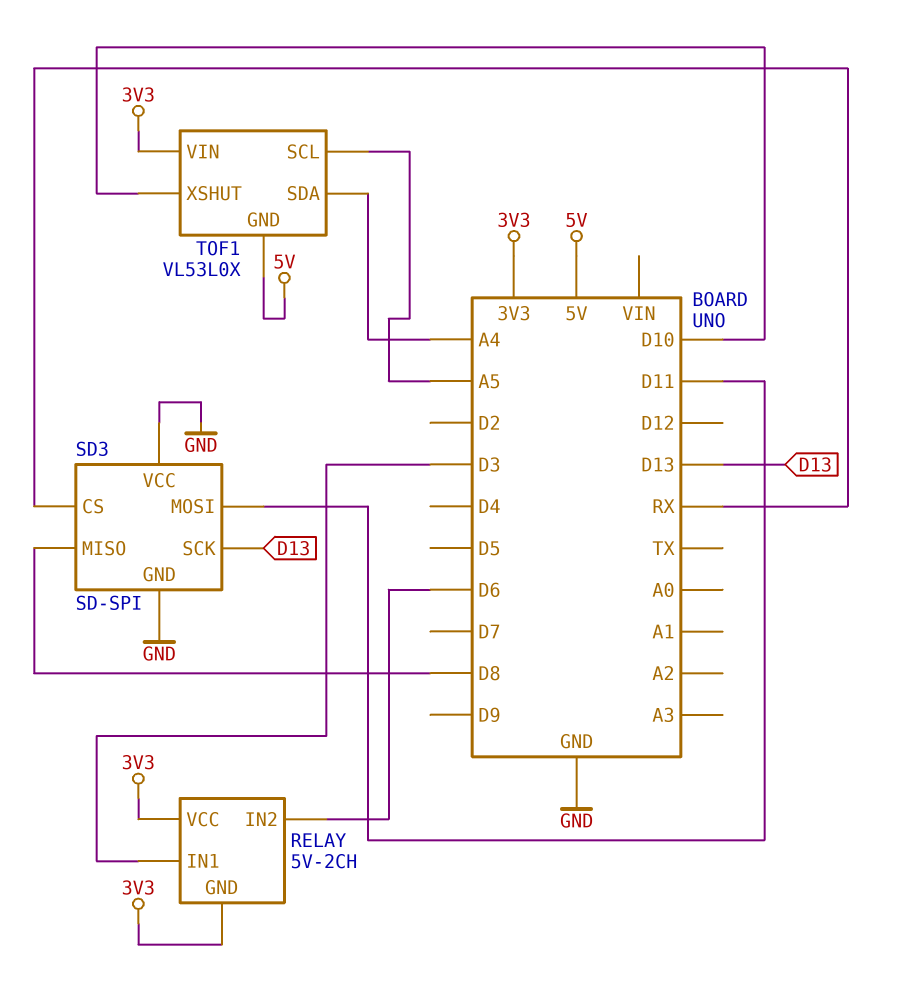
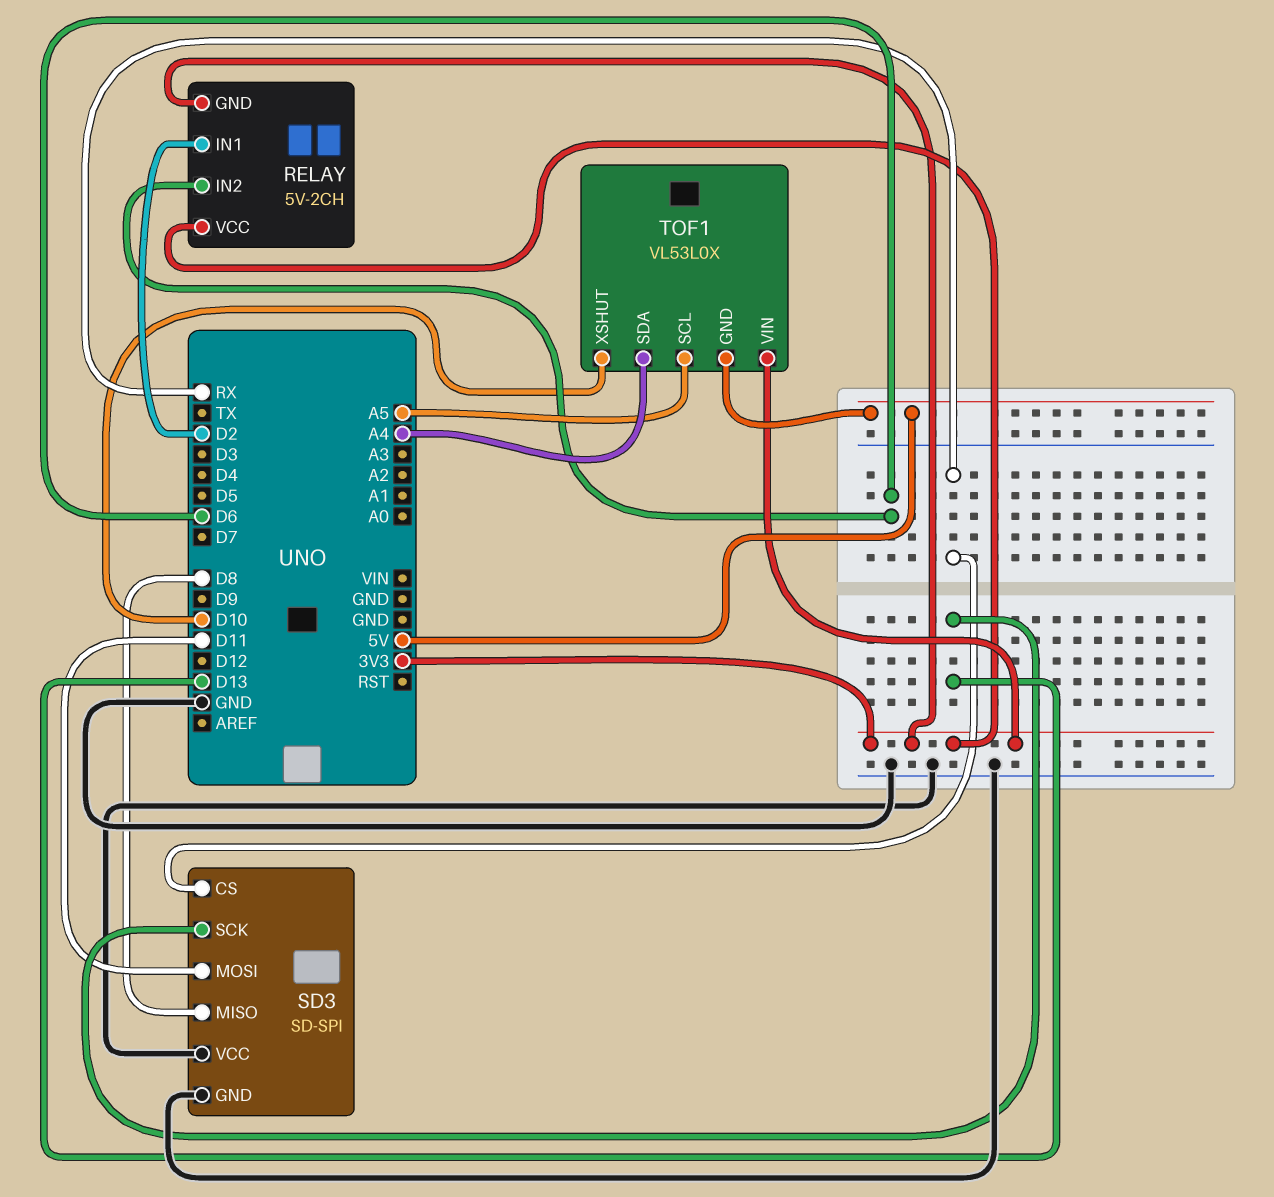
RELAY pin IN1: D3 -> D2

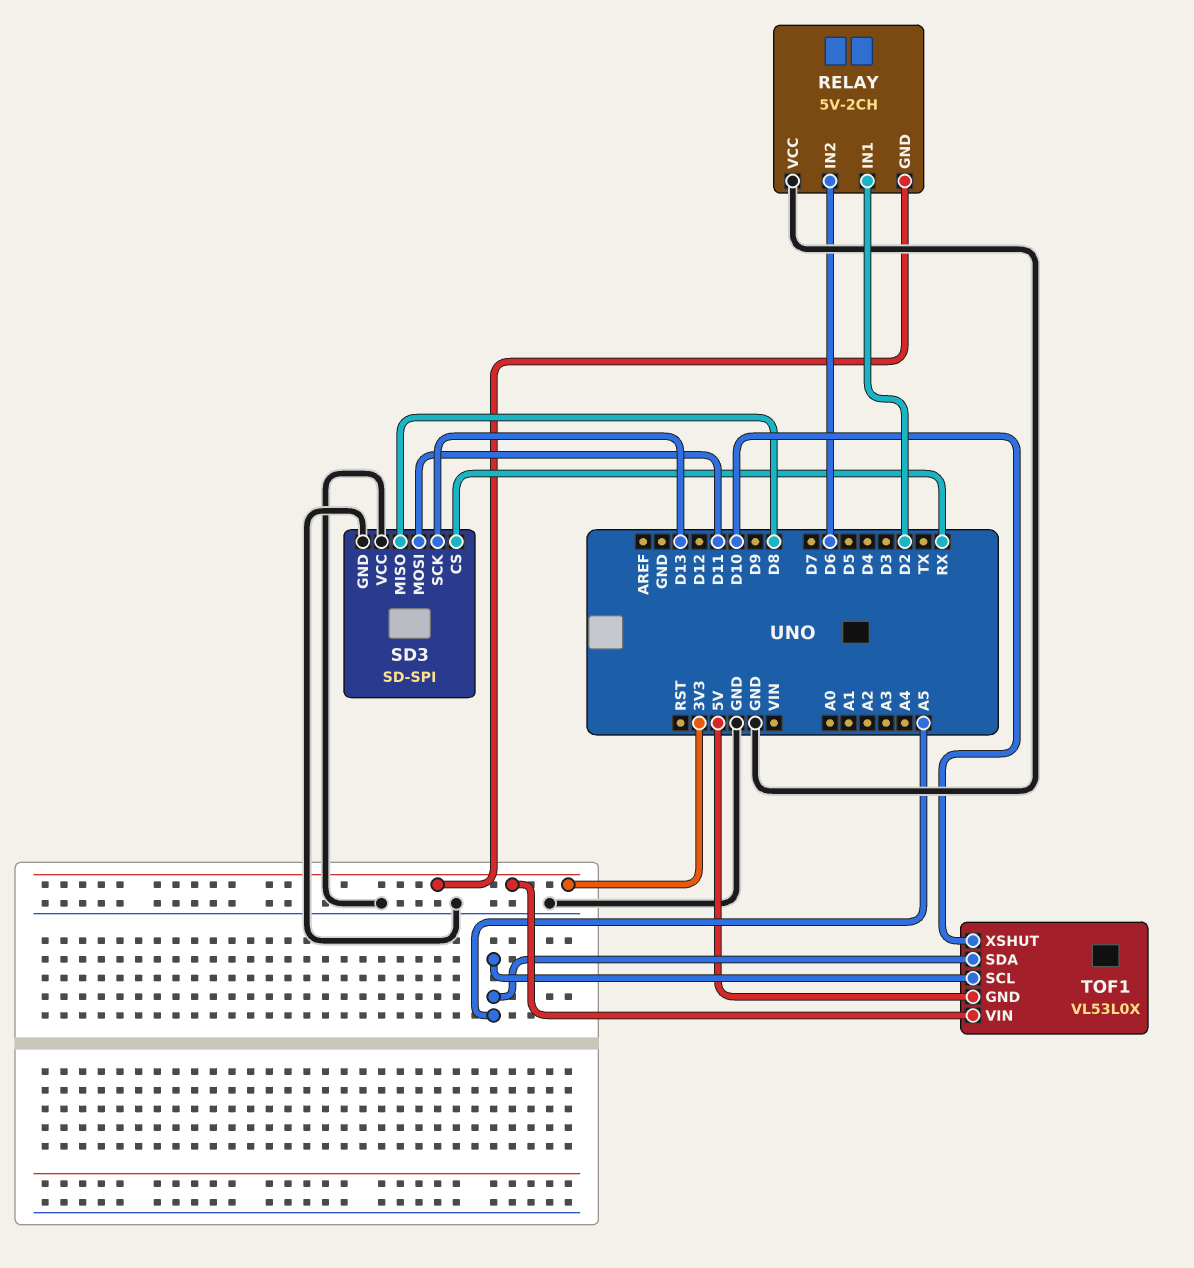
RELAY pin VCC: 3V3 -> GND
TOF1 pin SDA: A4 -> A5

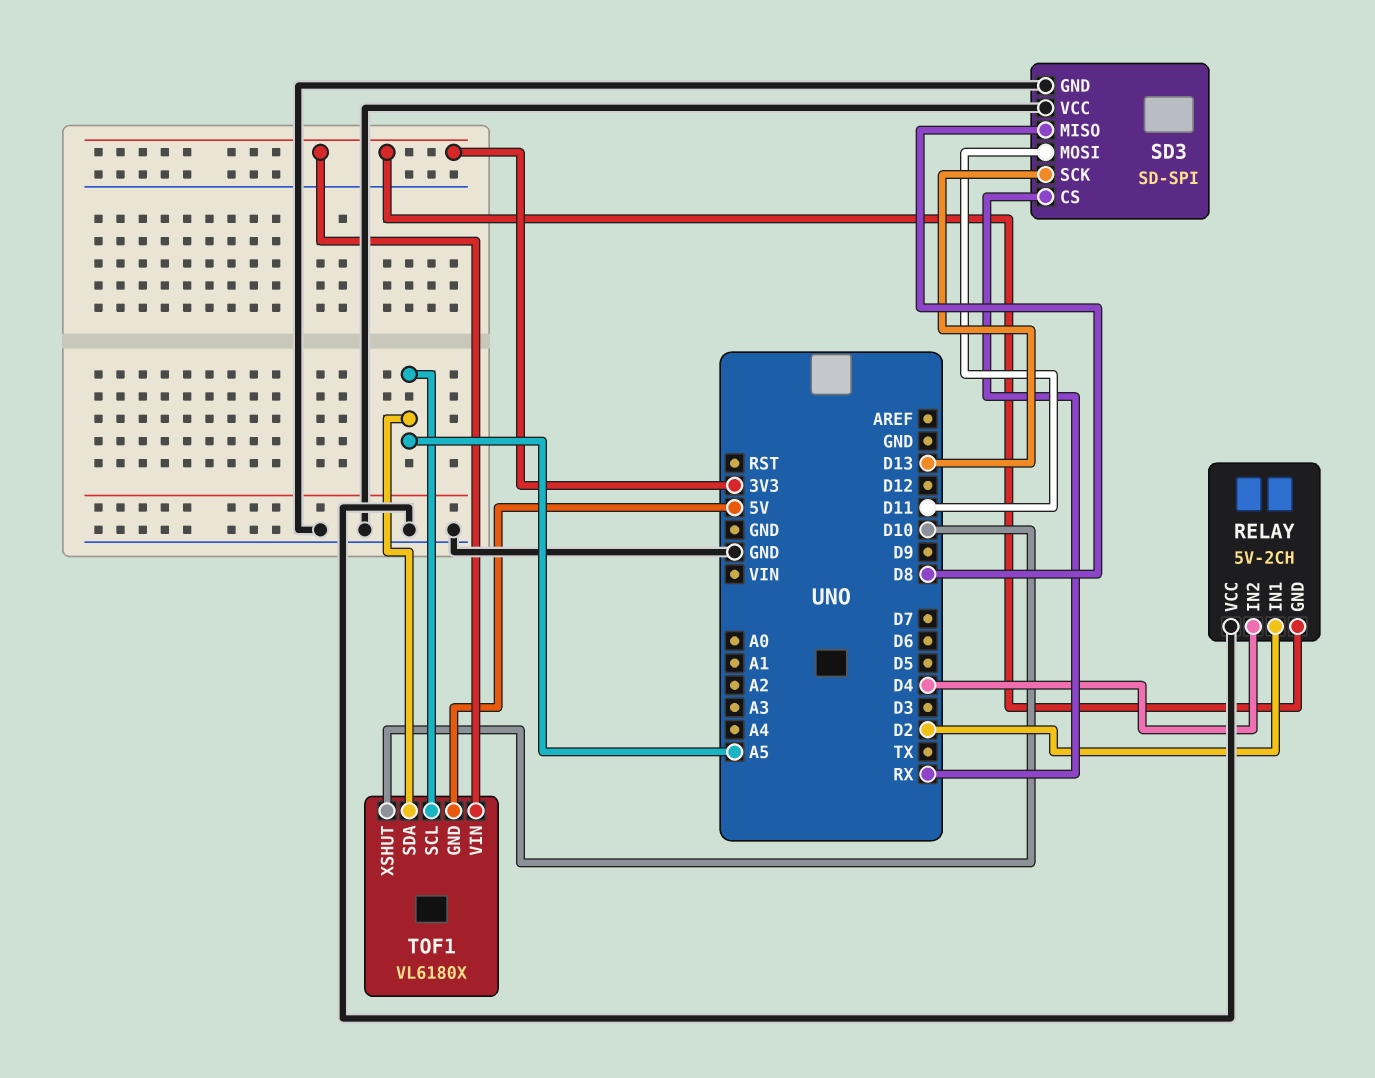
RELAY pin IN2: D6 -> D4
TOF1: VL53L0X -> VL6180X

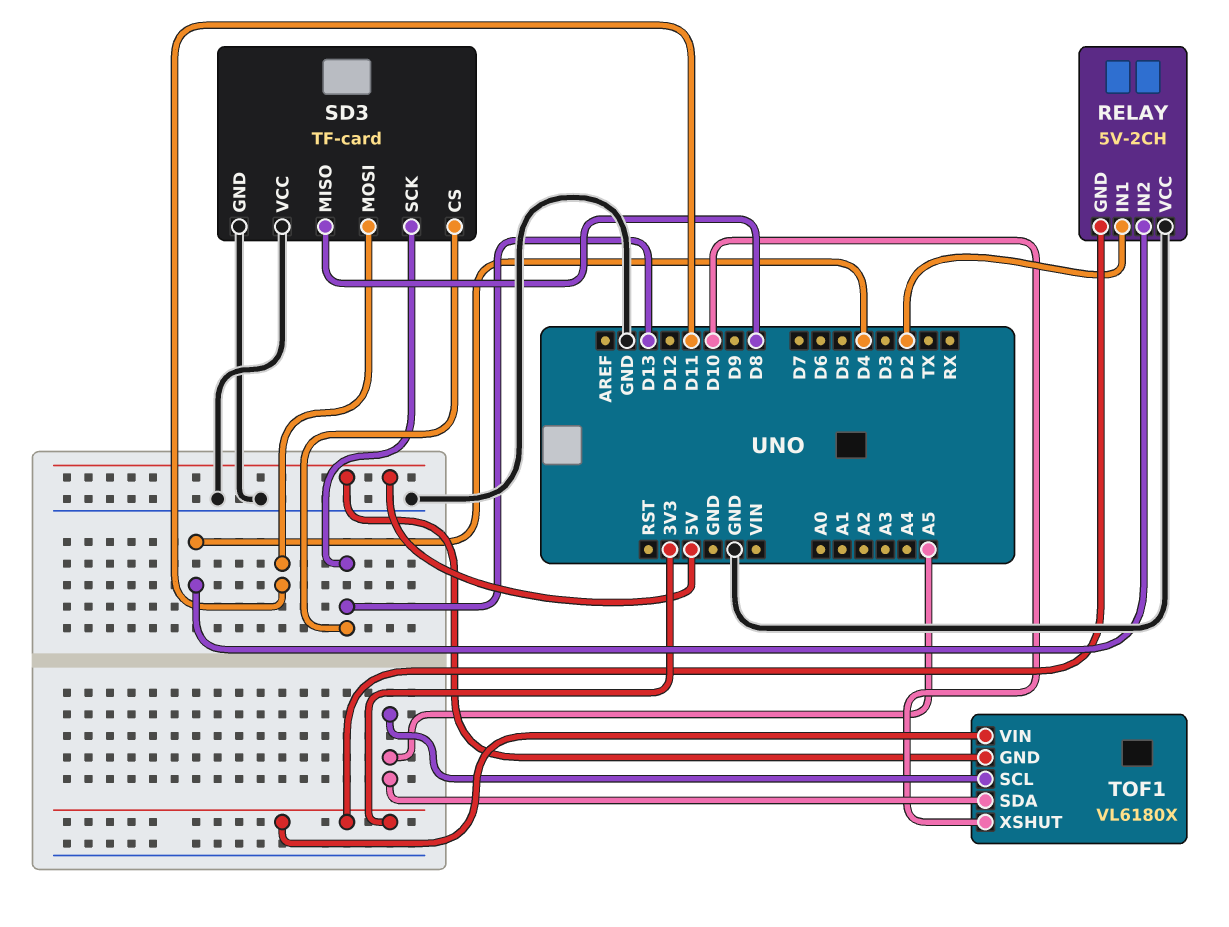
SD3: SD-SPI -> TF-card
SD3 pin CS: RX -> D13

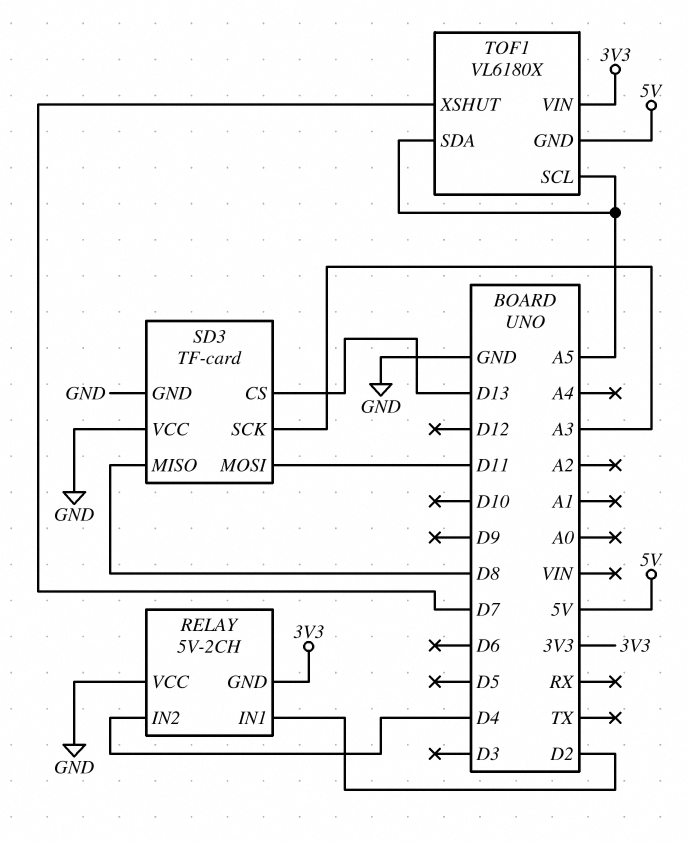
SD3 pin SCK: D13 -> A3
TOF1 pin XSHUT: D10 -> D7

